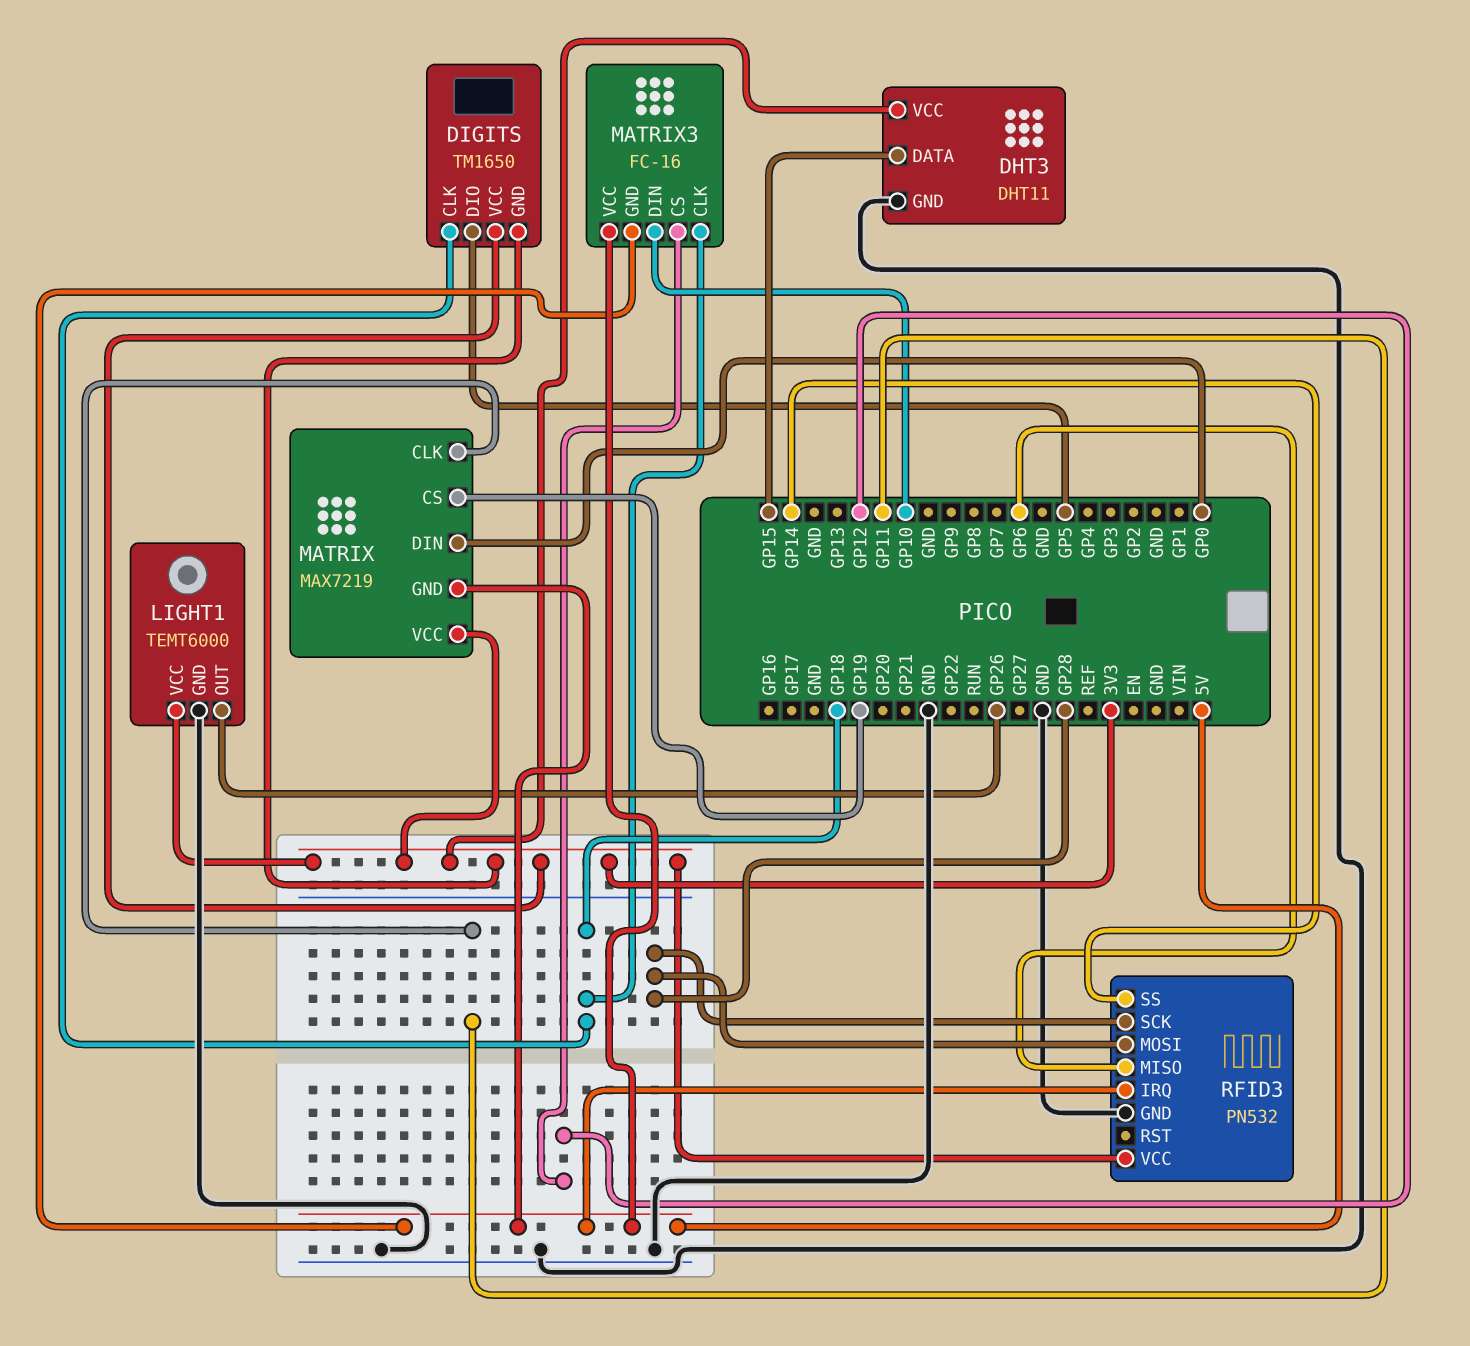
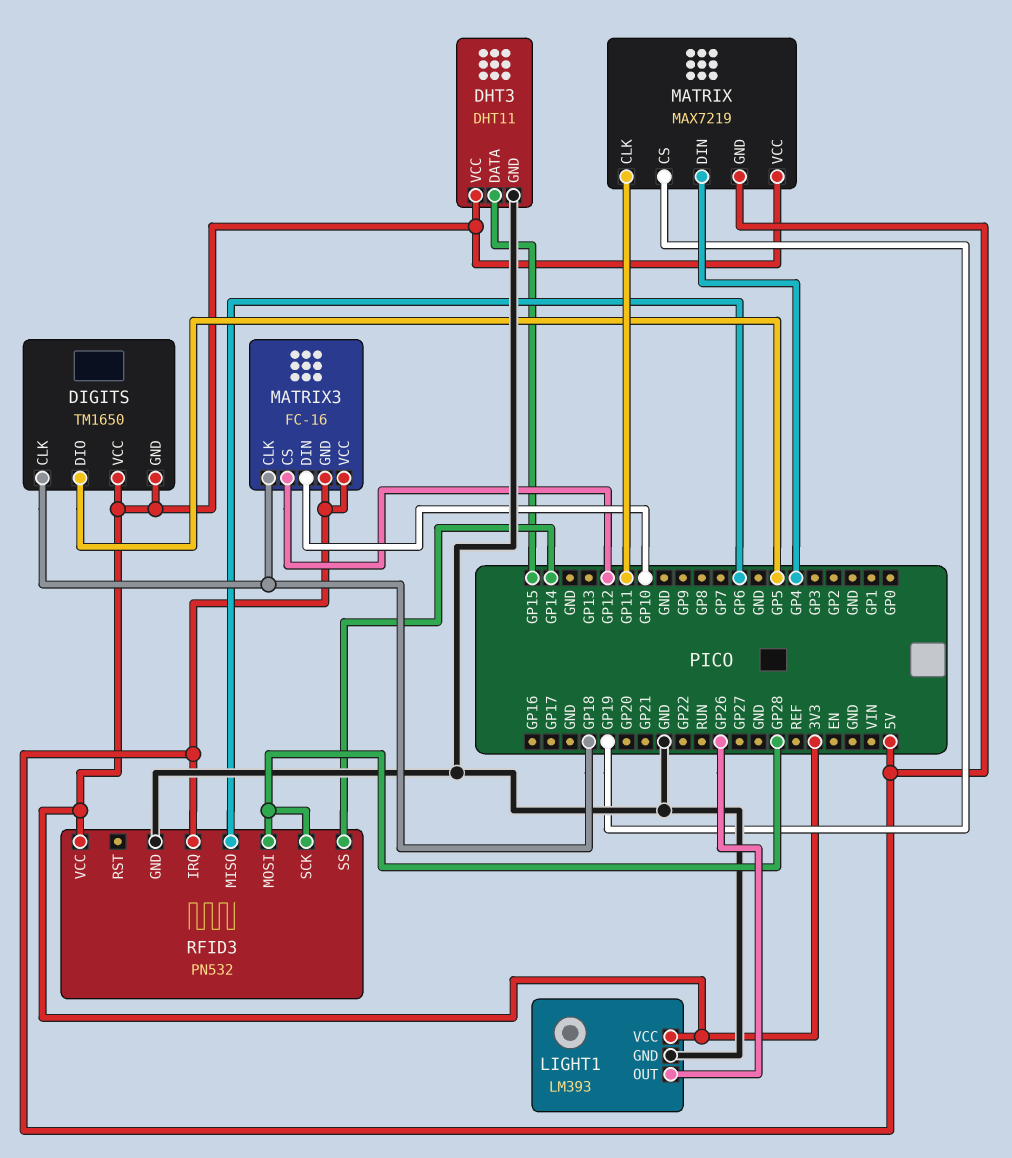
LIGHT1: TEMT6000 -> LM393
MATRIX pin DIN: GP0 -> GP4

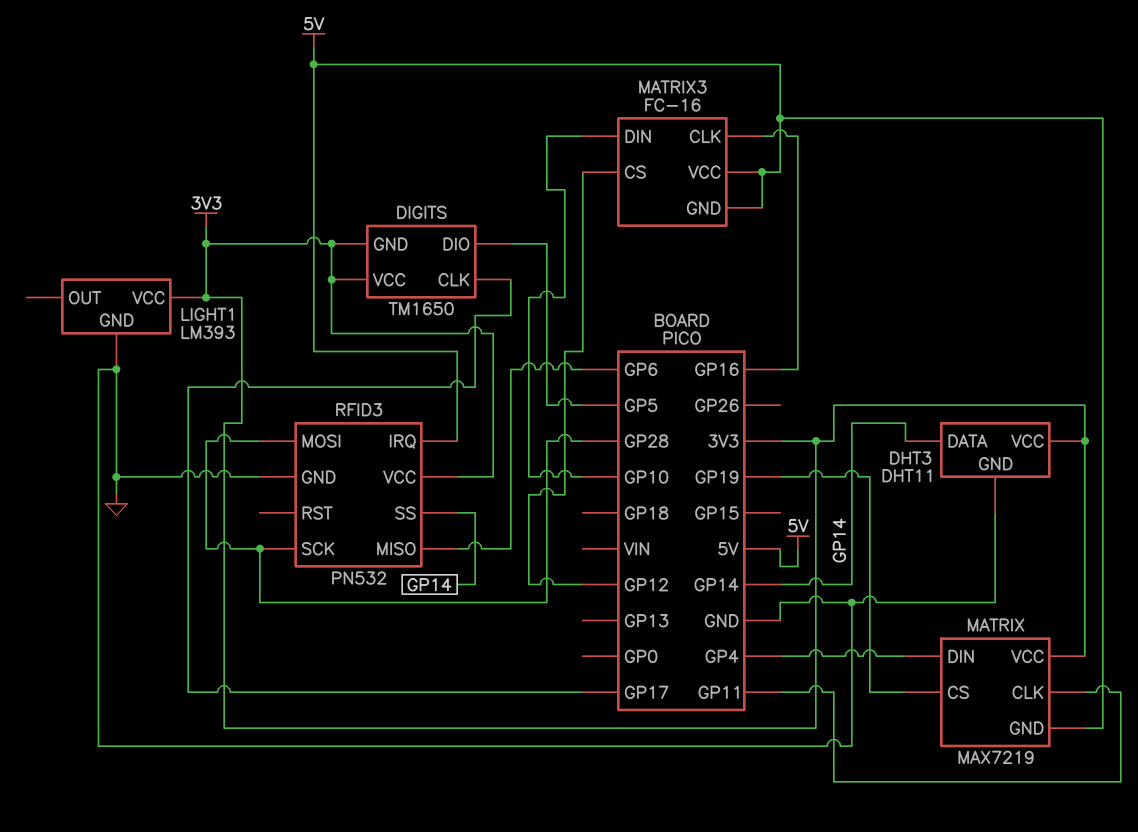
DHT3 pin DATA: GP15 -> GP14
DIGITS pin CLK: GP18 -> GP17
LIGHT1 pin OUT: GP26 -> none
MATRIX3 pin CLK: GP18 -> GP16

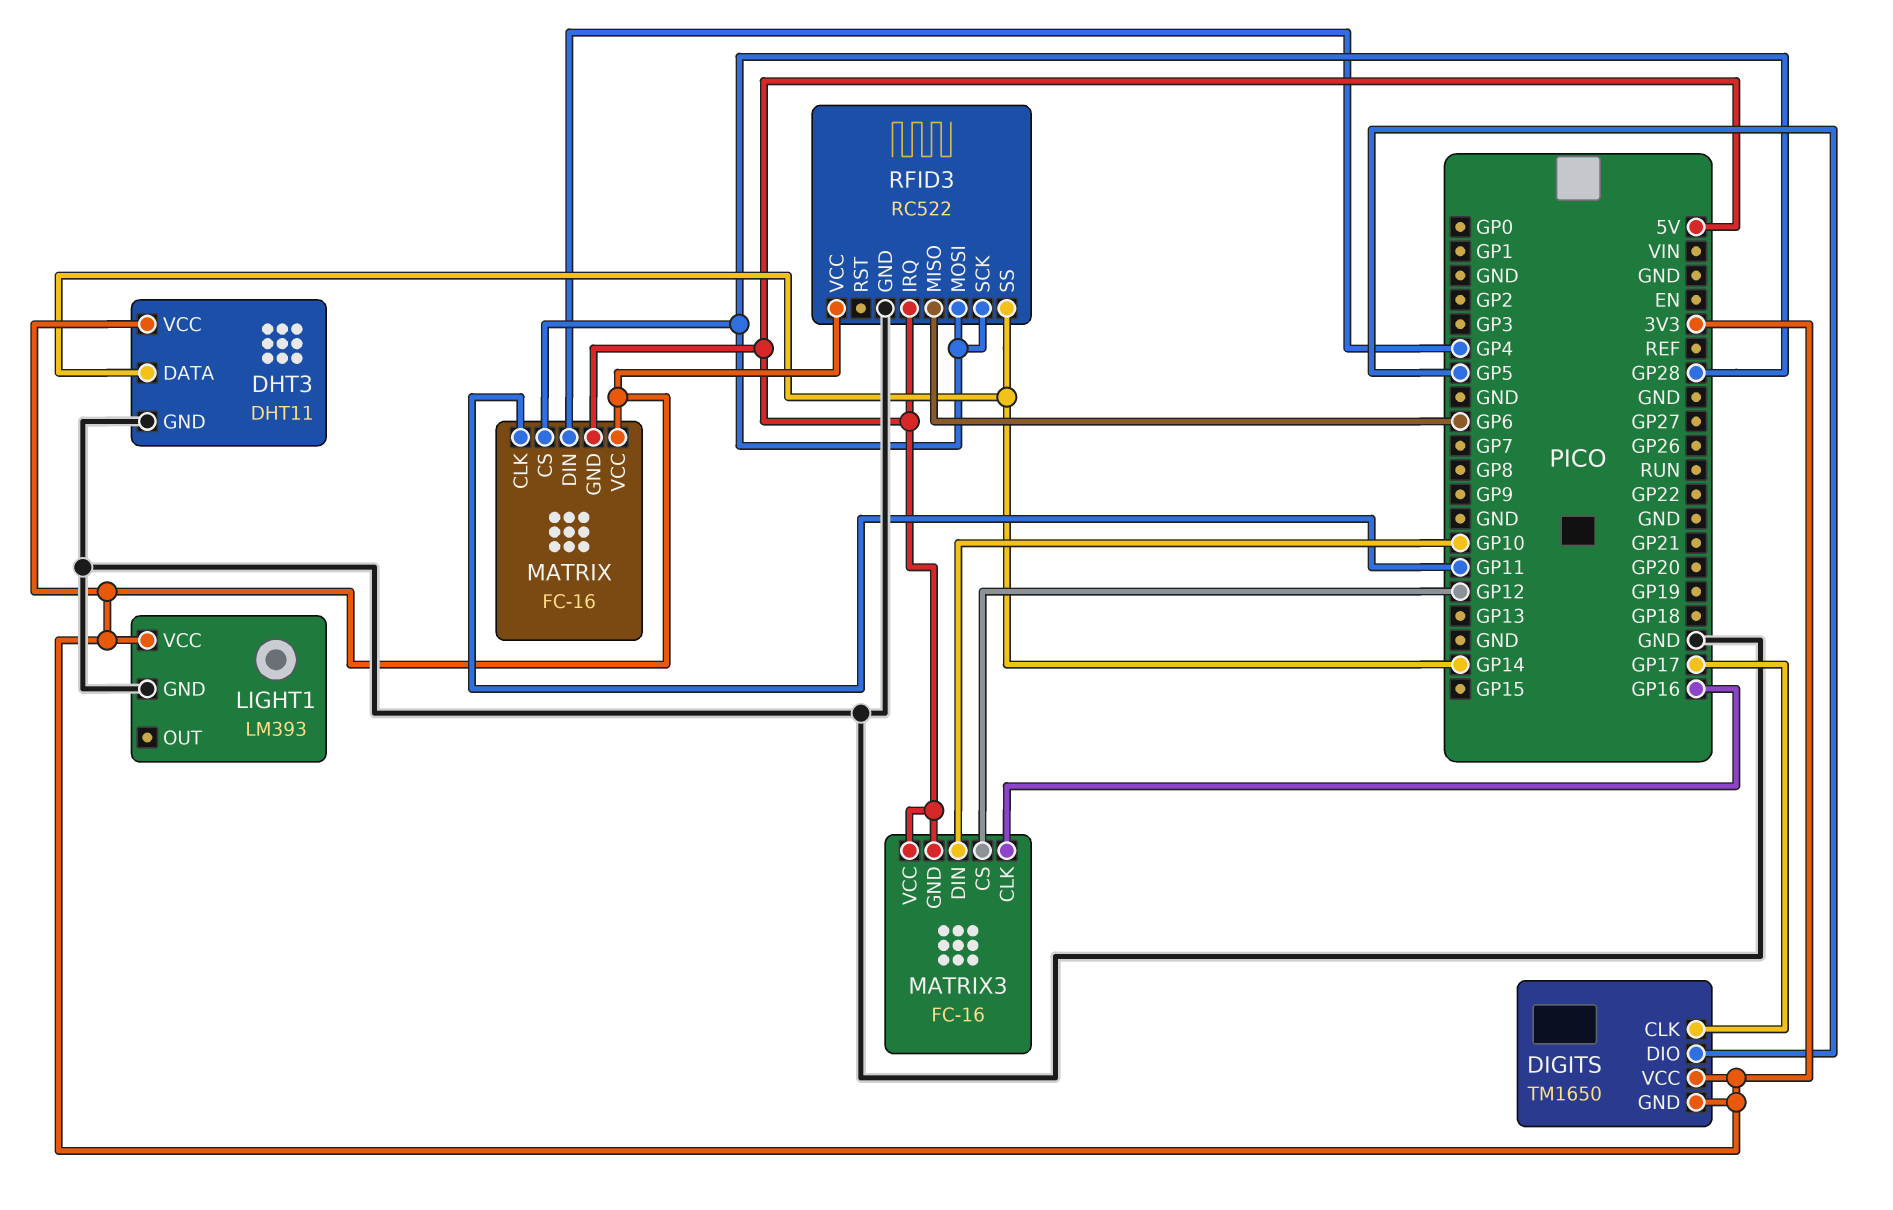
MATRIX: MAX7219 -> FC-16
MATRIX pin CS: GP19 -> GP28
RFID3: PN532 -> RC522

